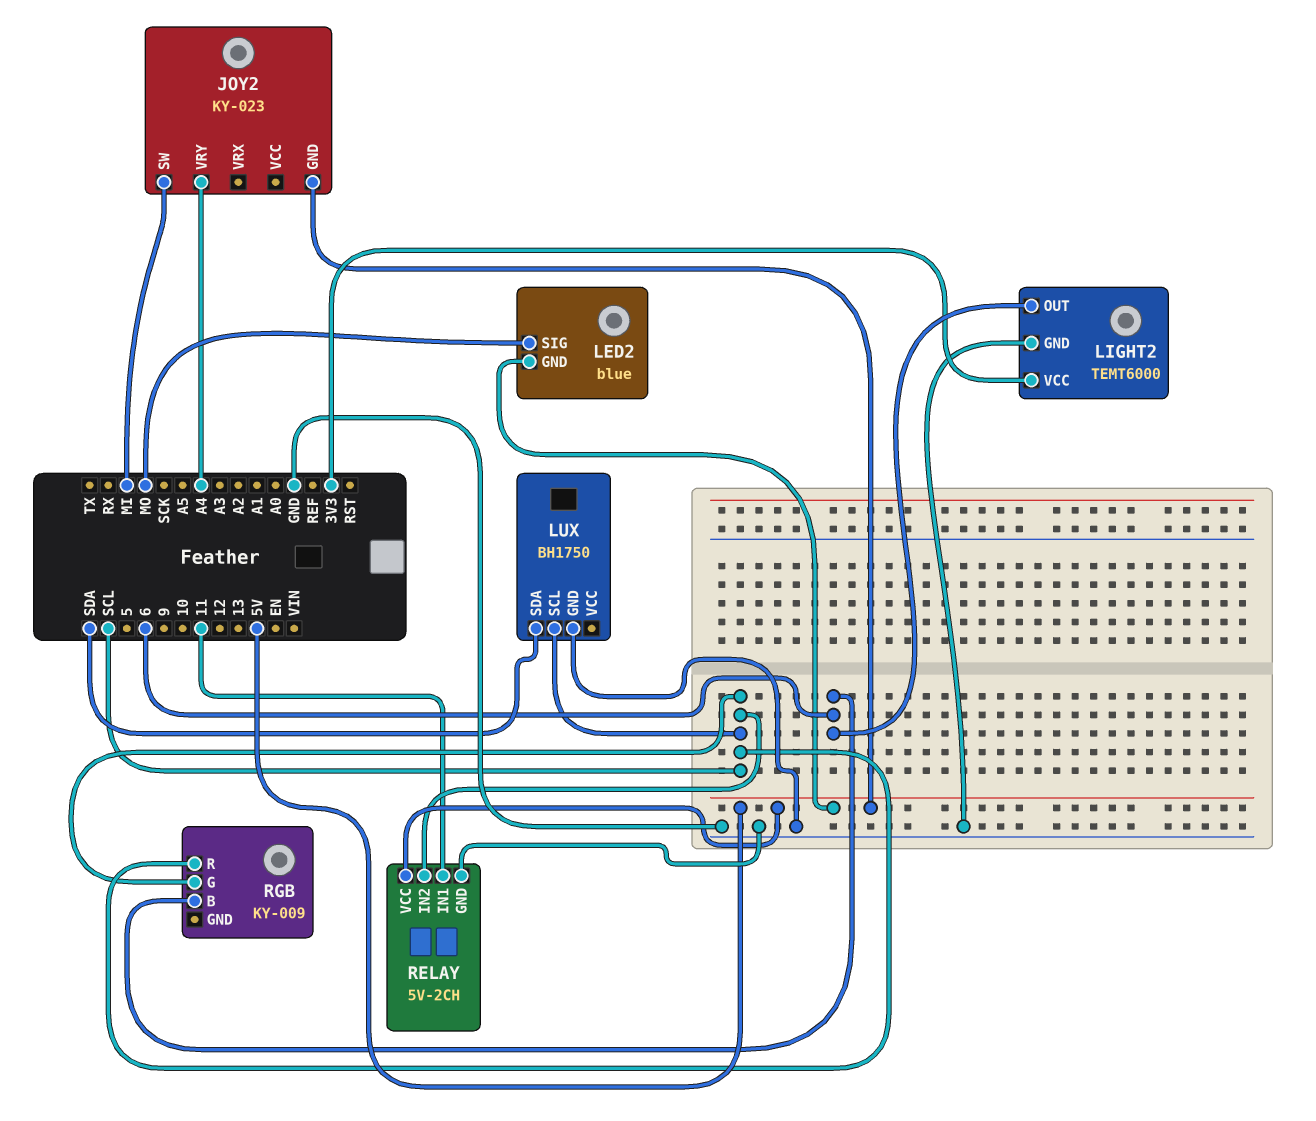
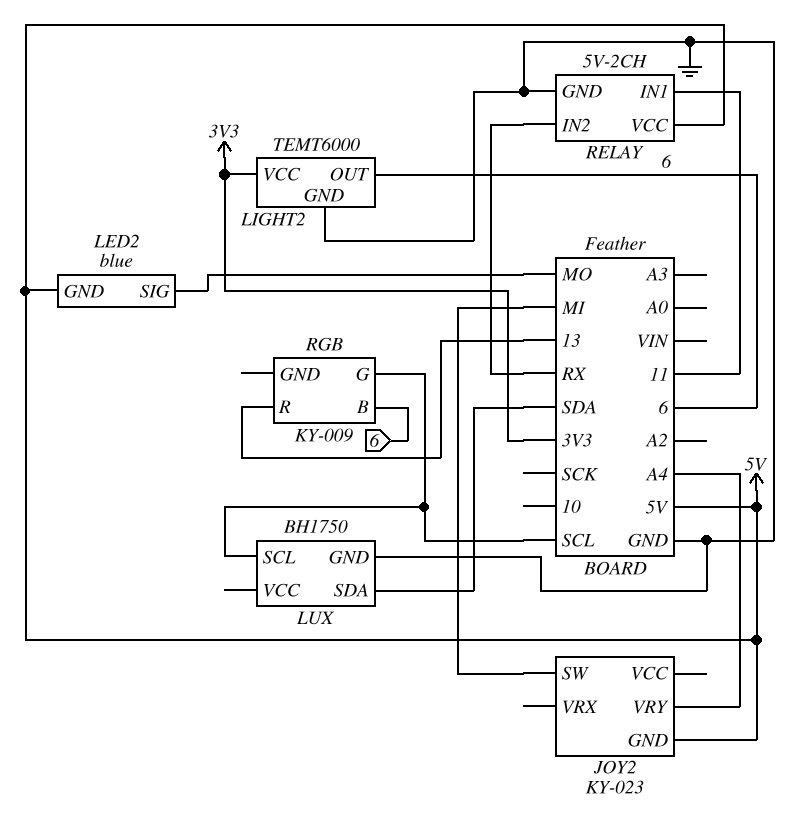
RELAY pin IN2: SCL -> RX
RGB pin R: SCL -> 13

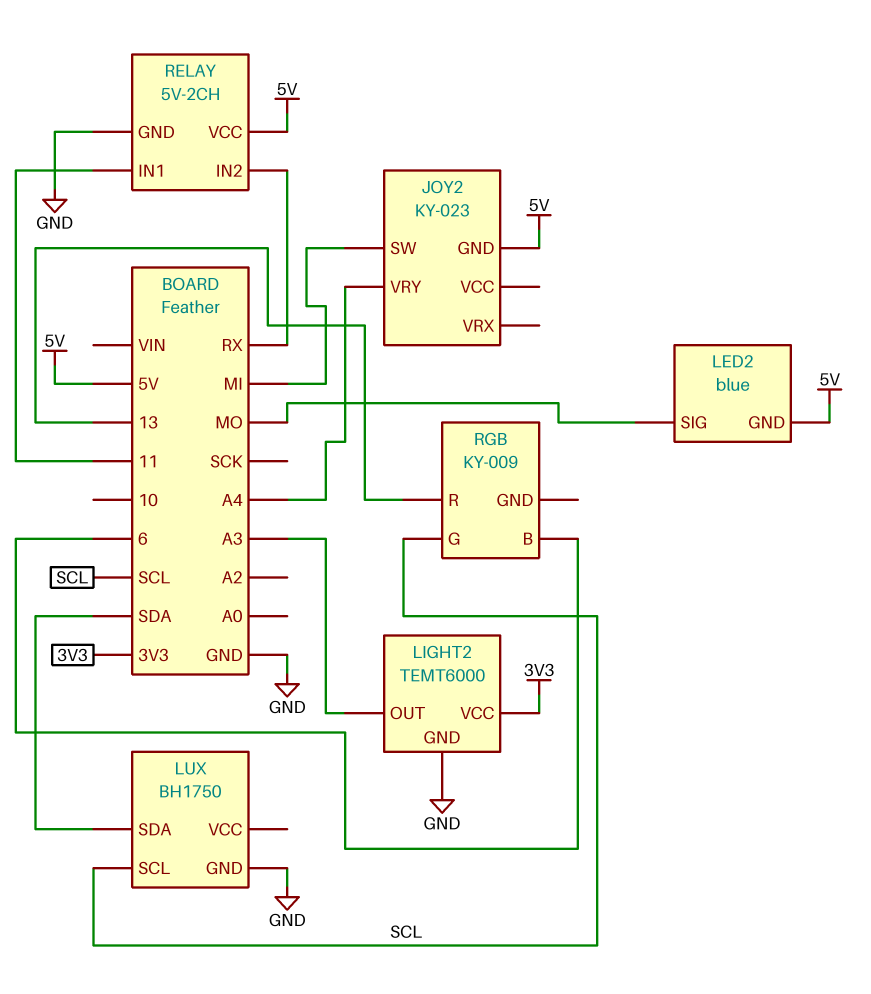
LIGHT2 pin OUT: 6 -> A3

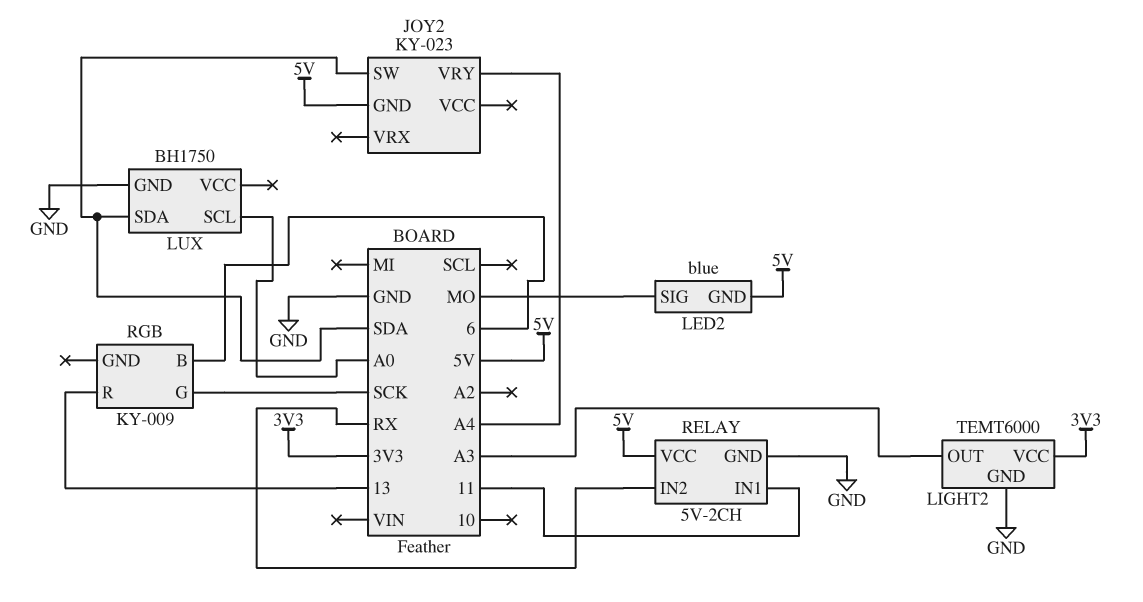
JOY2 pin SW: MI -> SDA
LUX pin SCL: SCL -> A0
RGB pin G: SCL -> SCK

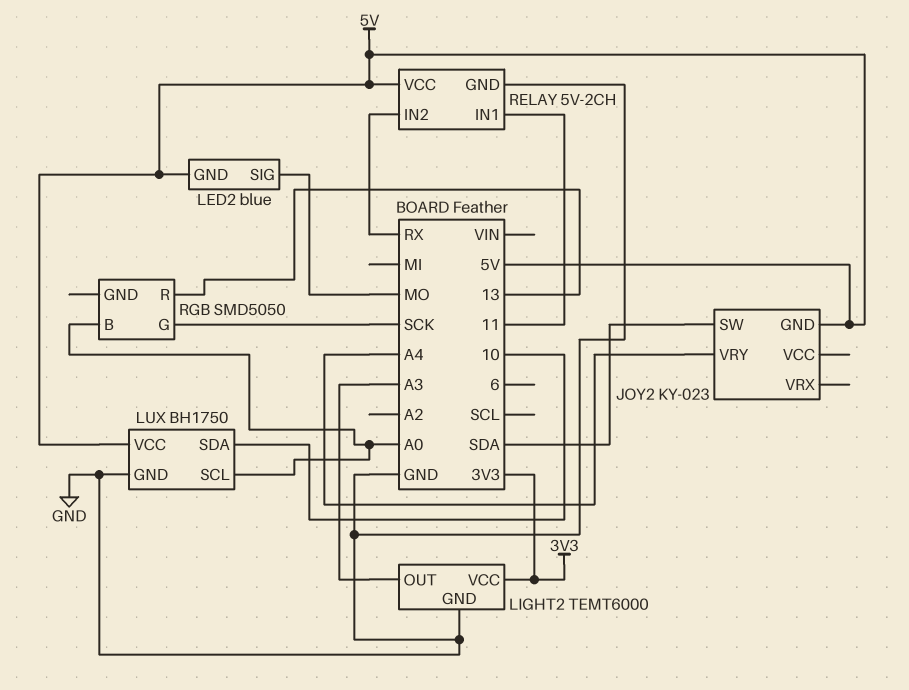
LUX pin SDA: SDA -> 10
LUX pin VCC: none -> 5V
RGB: KY-009 -> SMD5050
RGB pin B: 6 -> A0

